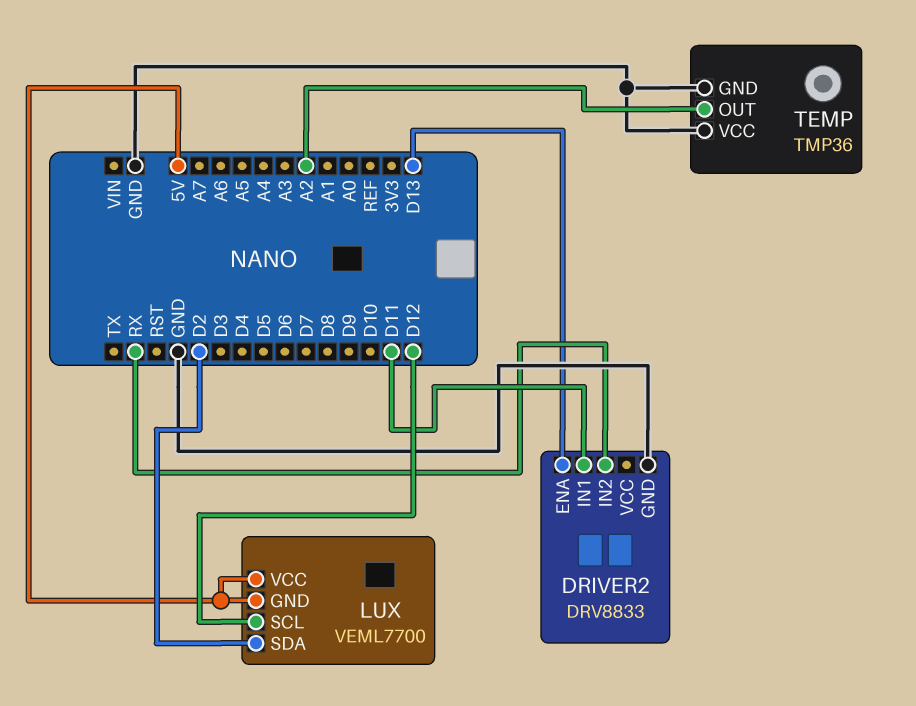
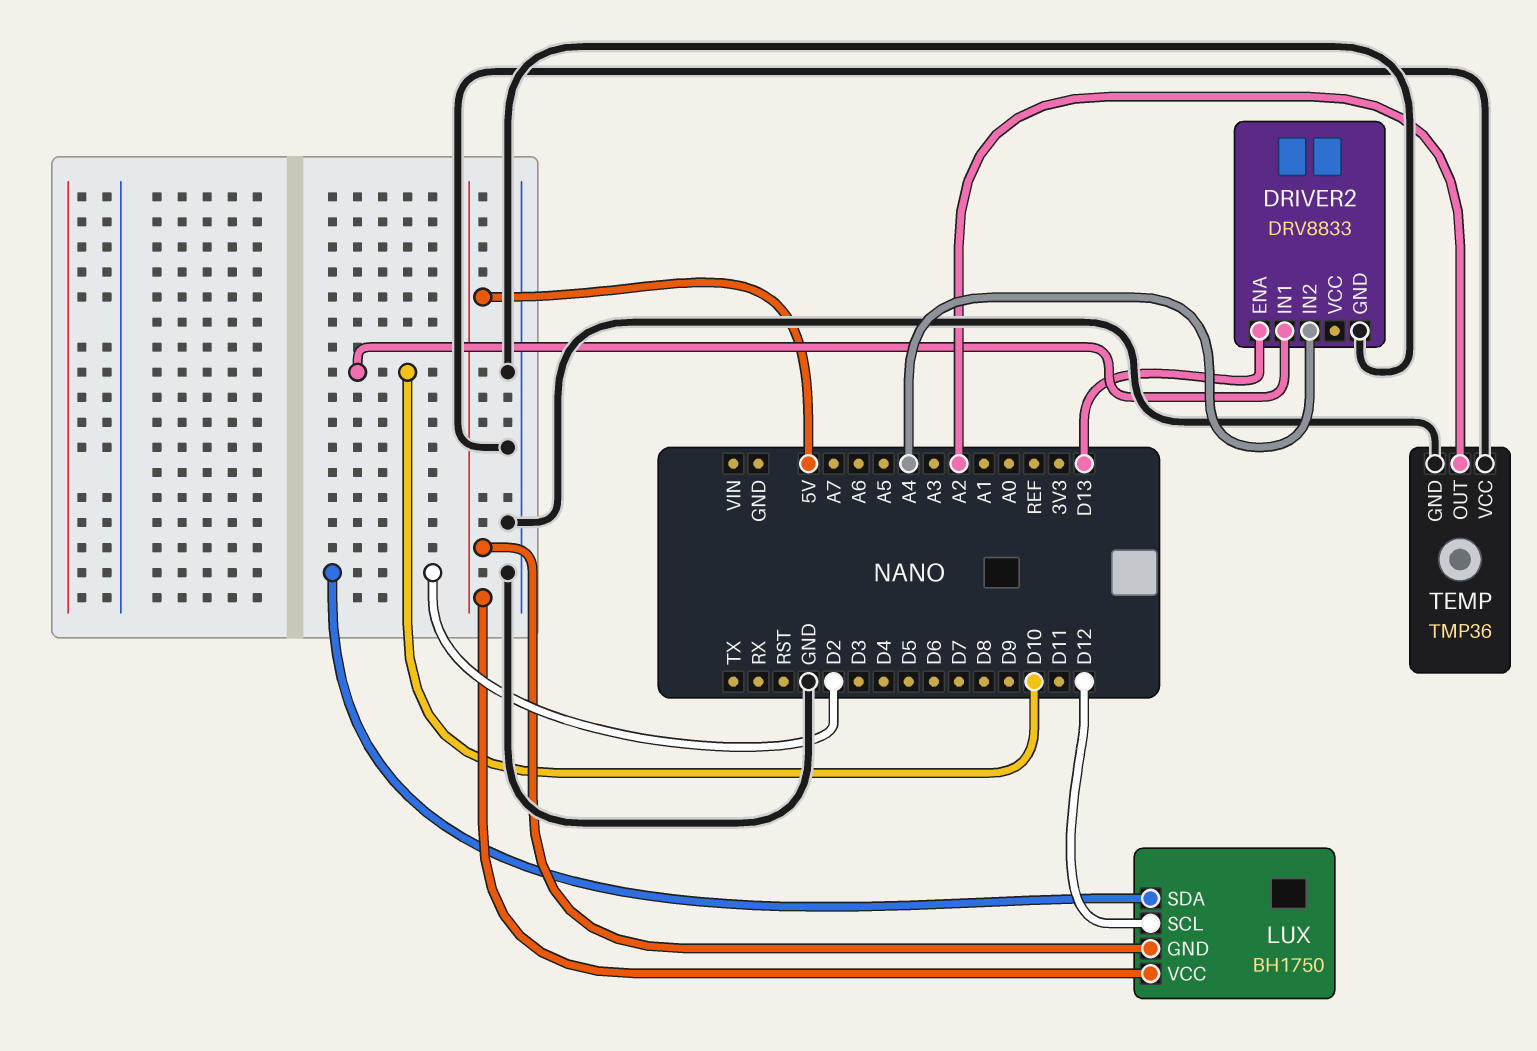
DRIVER2 pin IN1: D11 -> D10
DRIVER2 pin IN2: RX -> A4
LUX: VEML7700 -> BH1750

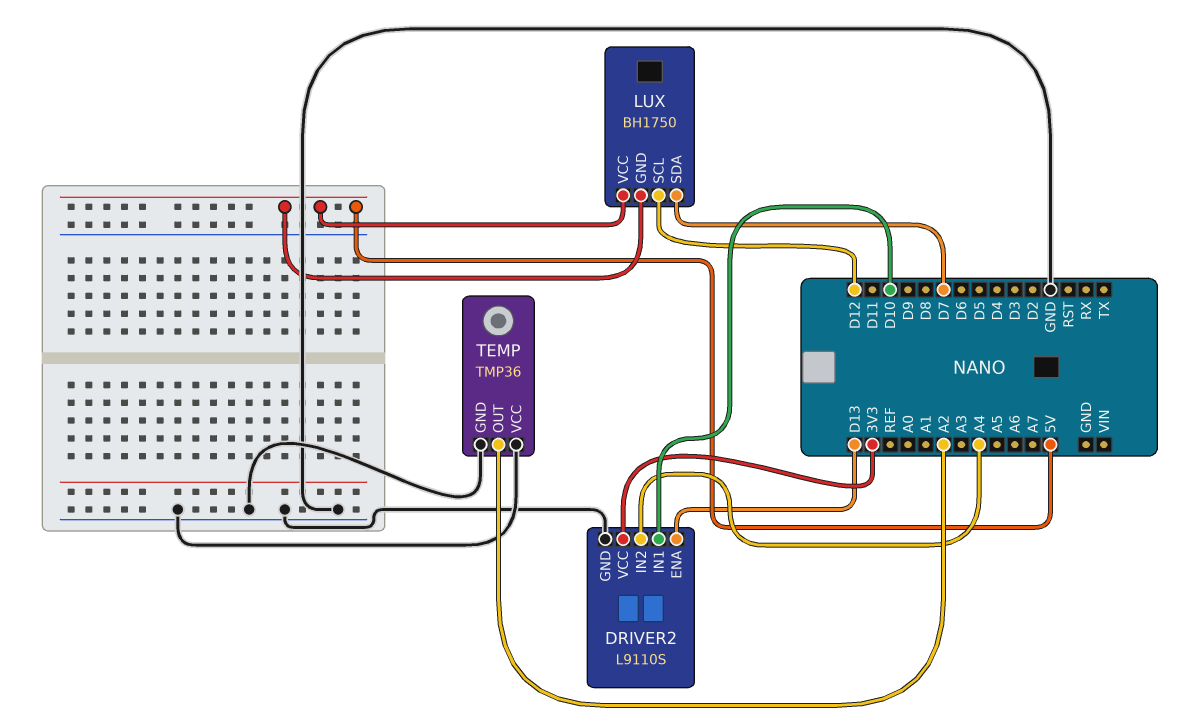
DRIVER2: DRV8833 -> L9110S
DRIVER2 pin VCC: none -> 3V3
LUX pin SDA: D2 -> D7

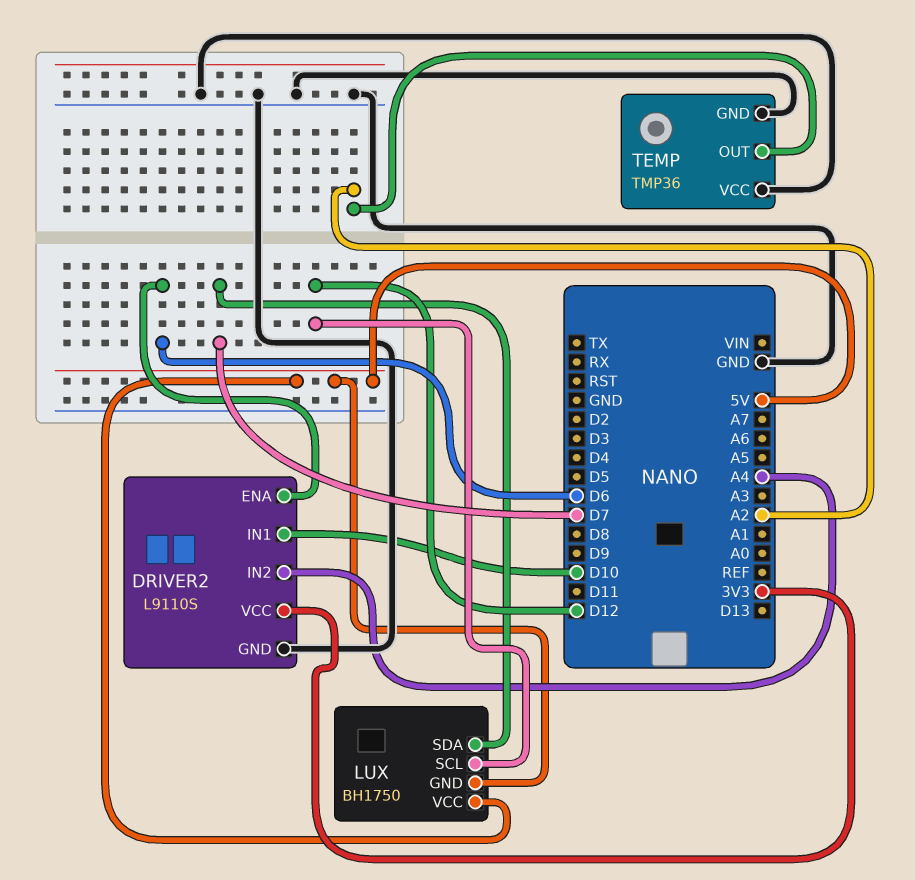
DRIVER2 pin ENA: D13 -> D6

